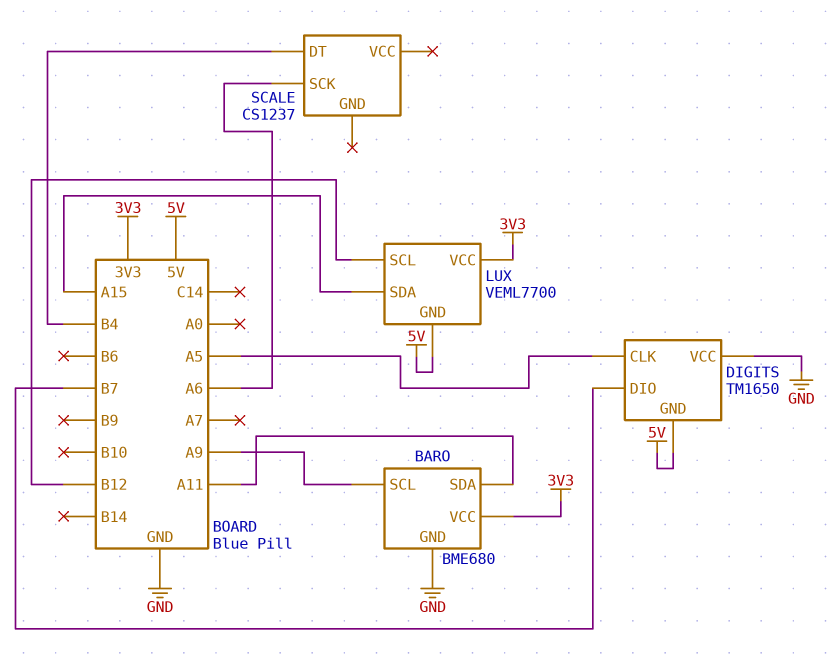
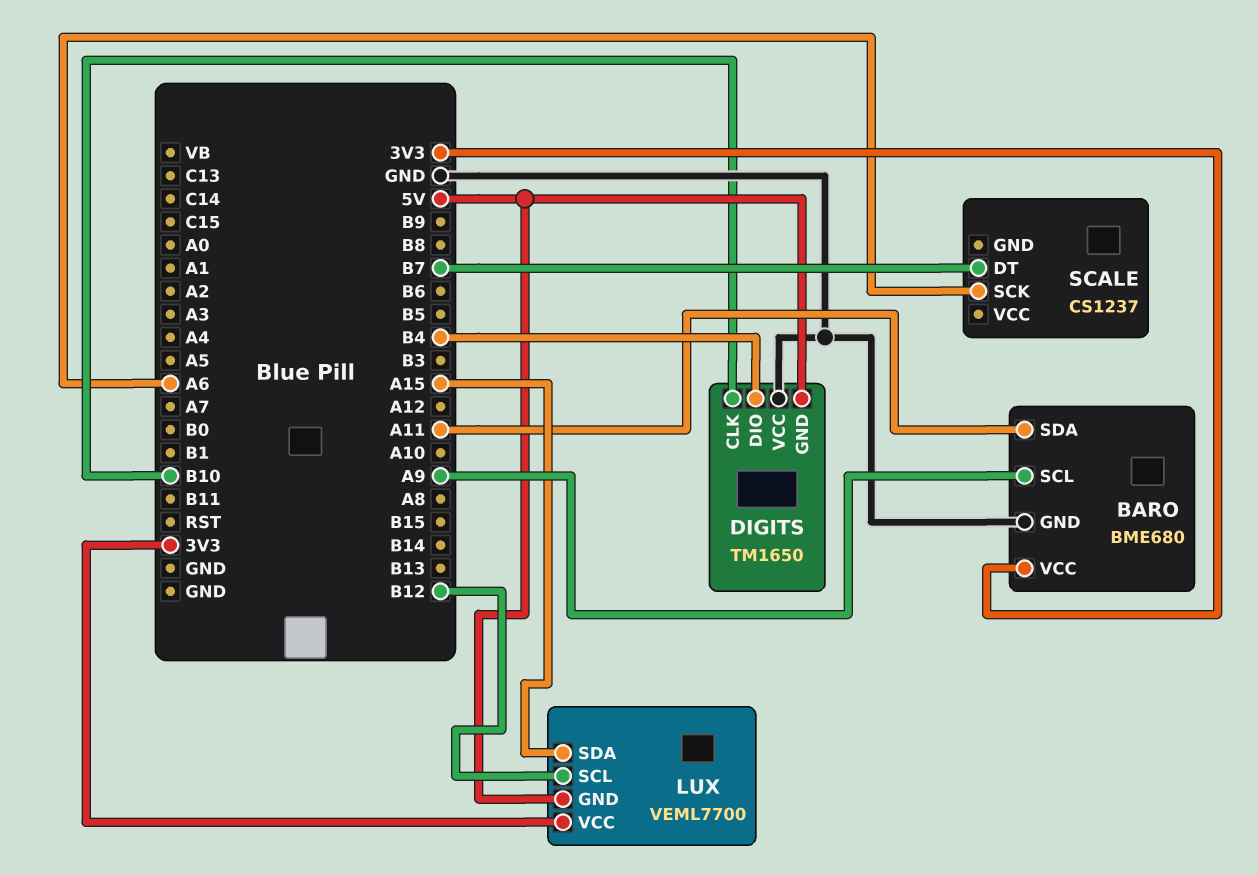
DIGITS pin CLK: A5 -> B10
DIGITS pin DIO: B7 -> B4
SCALE pin DT: B4 -> B7

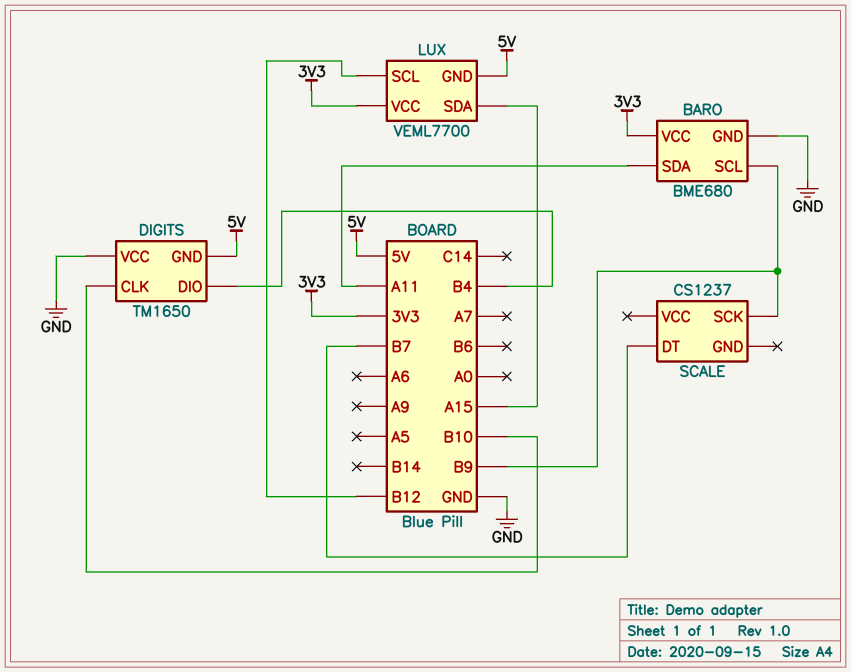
BARO pin SCL: A9 -> B9
SCALE pin SCK: A6 -> B9

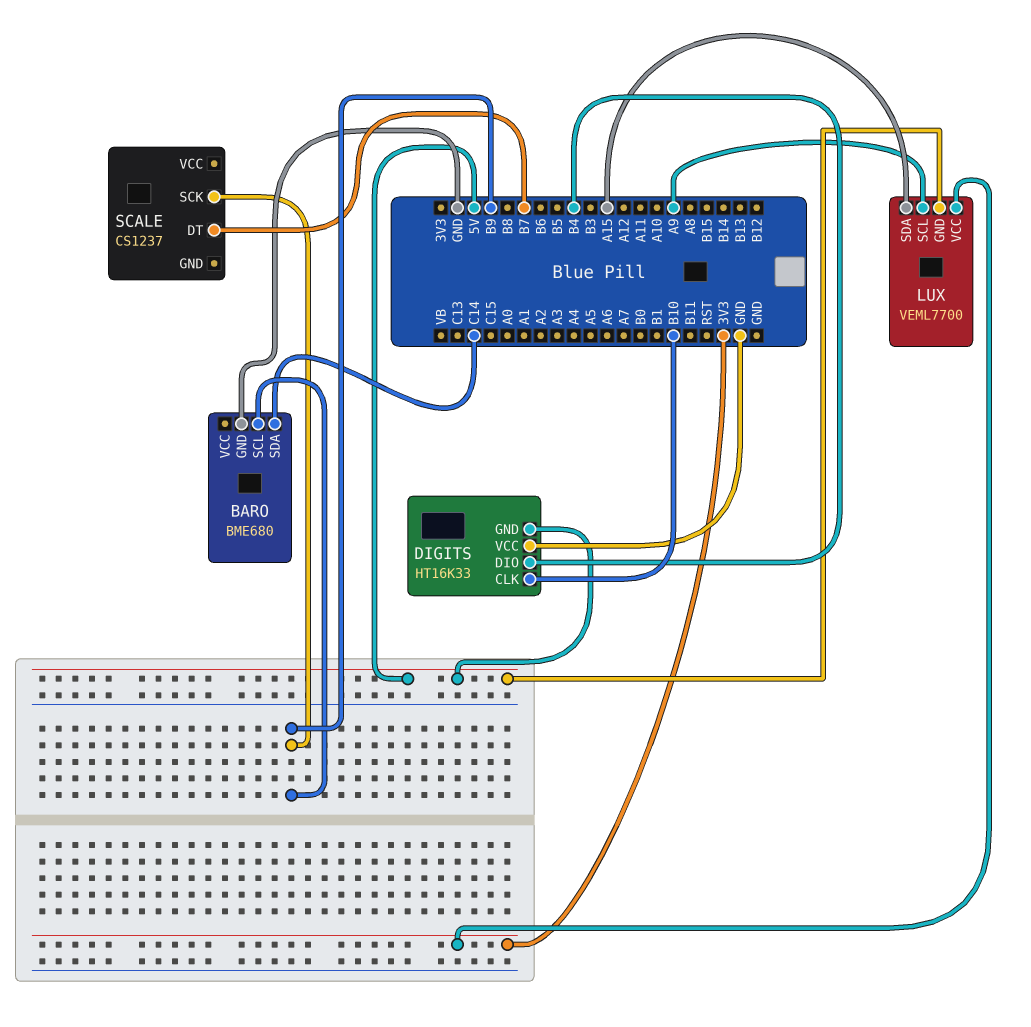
BARO pin SDA: A11 -> C14
BARO pin VCC: 3V3 -> none
DIGITS: TM1650 -> HT16K33
LUX pin SCL: B12 -> A9

